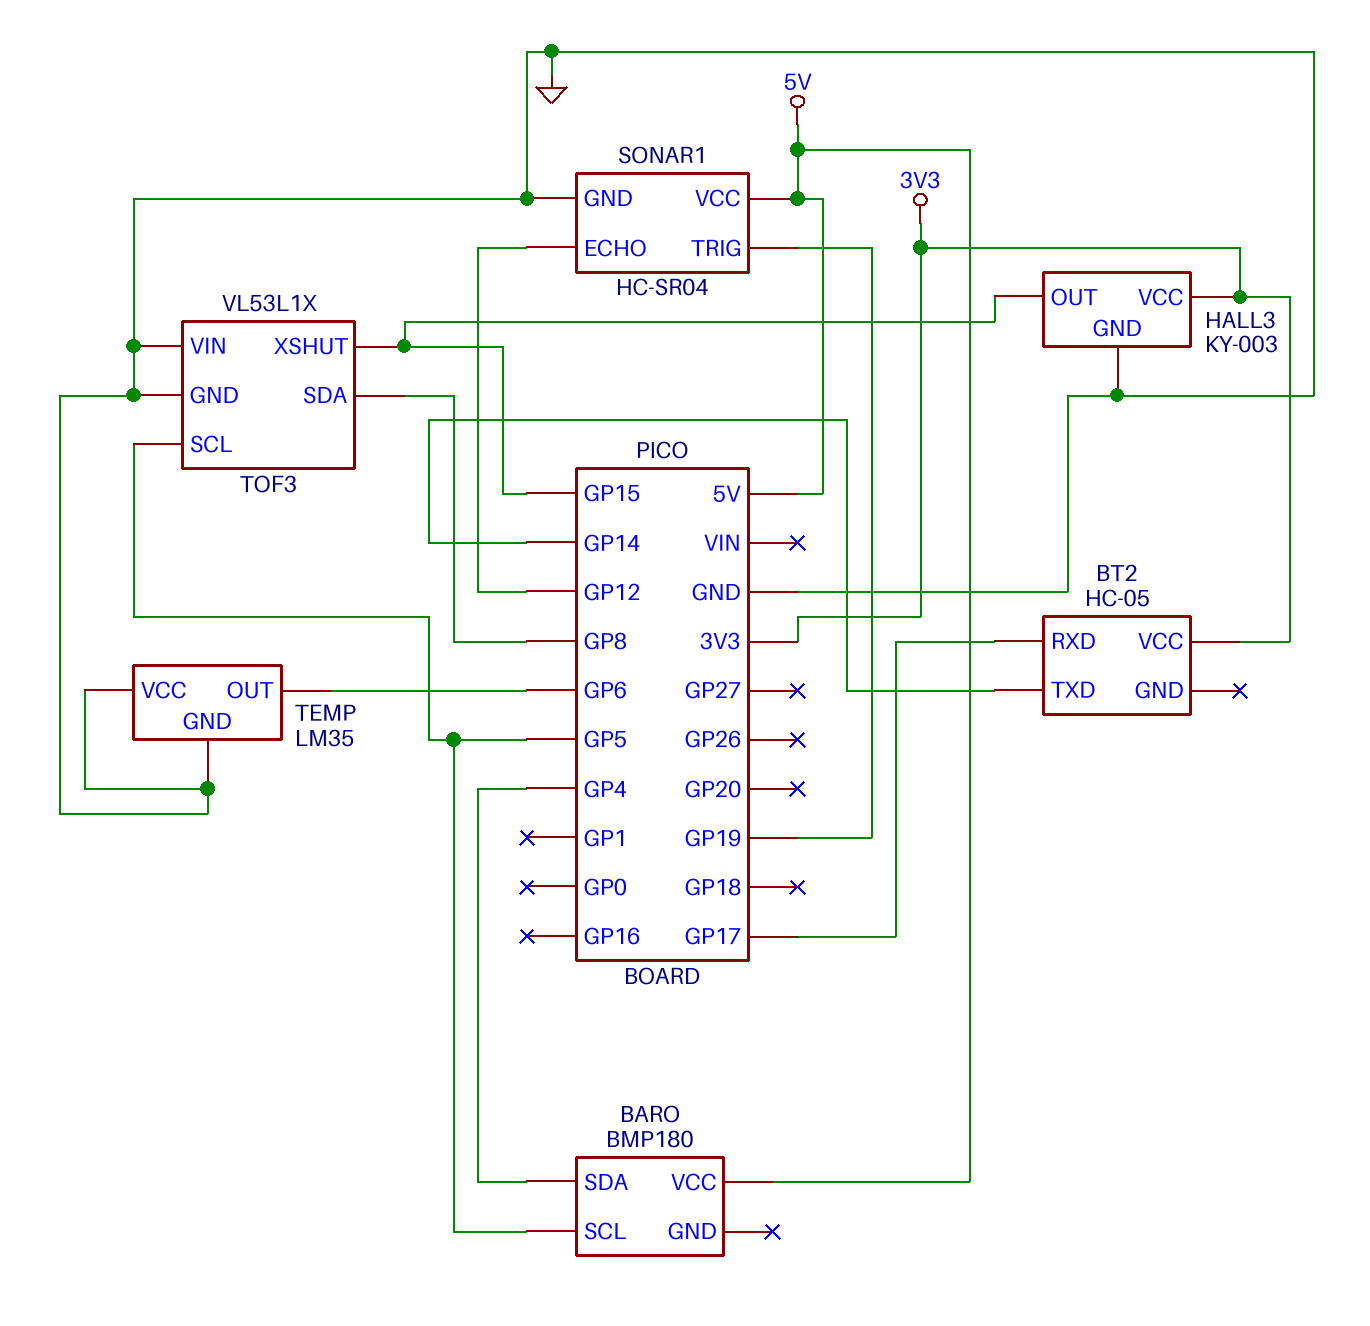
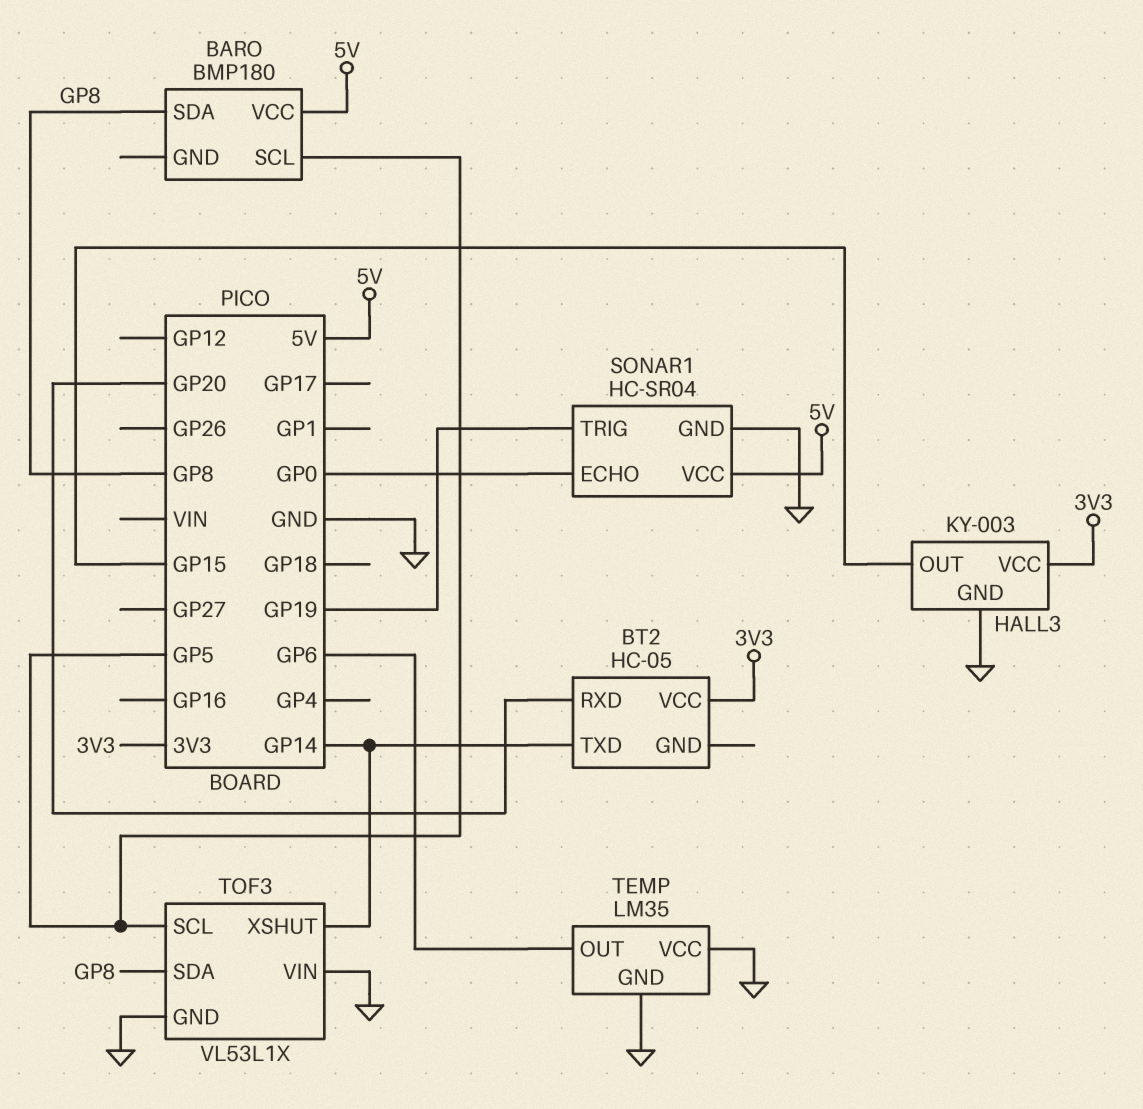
BARO pin SDA: GP4 -> GP8
BT2 pin RXD: GP17 -> GP20
SONAR1 pin ECHO: GP12 -> GP0
TOF3 pin XSHUT: GP15 -> GP14

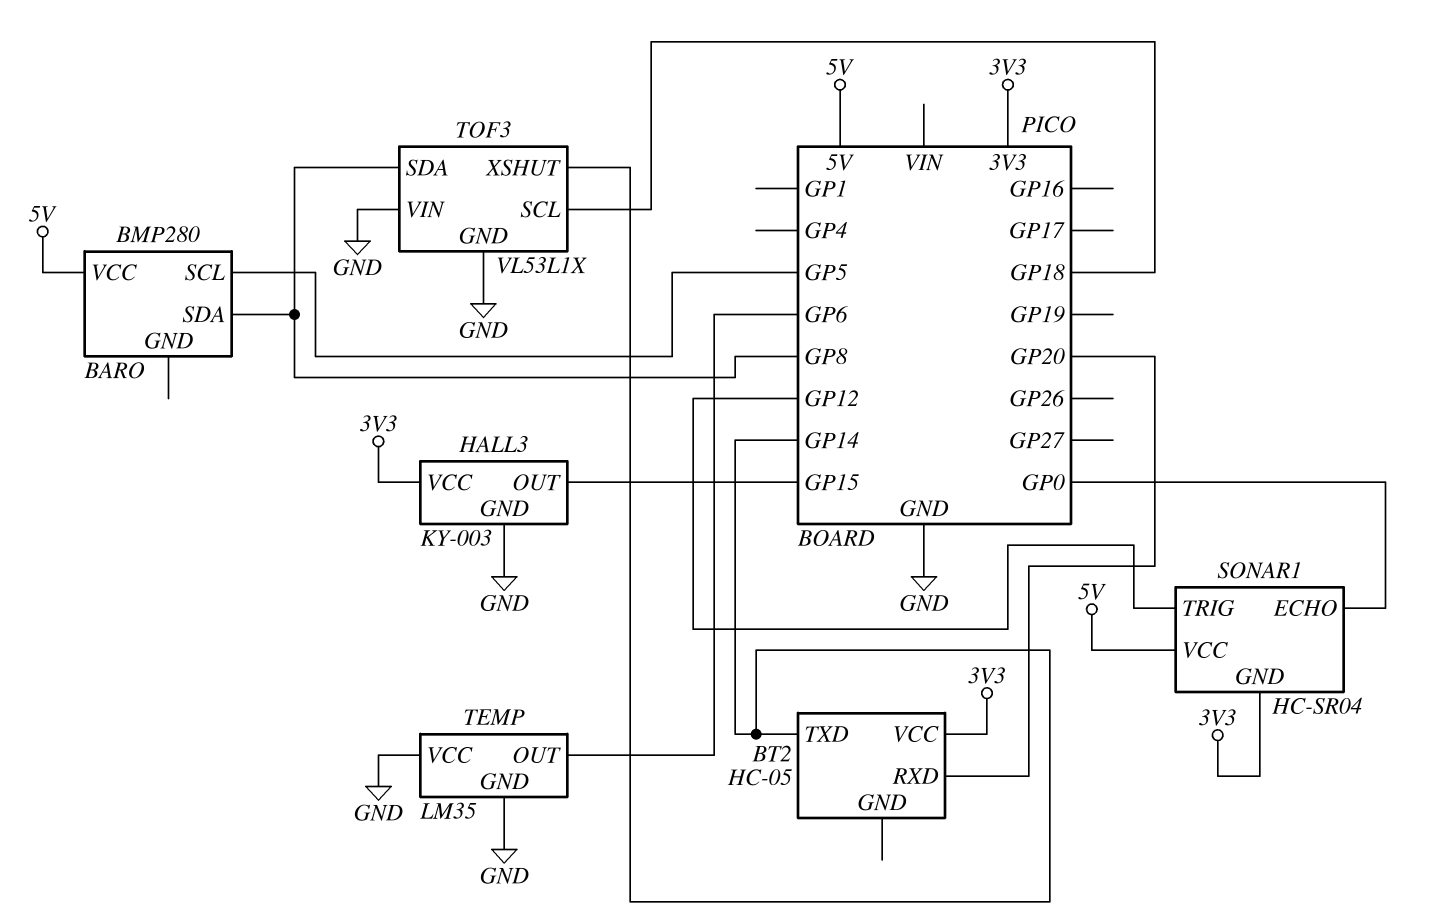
BARO: BMP180 -> BMP280
SONAR1 pin GND: GND -> 3V3
SONAR1 pin TRIG: GP19 -> GP12
TOF3 pin SCL: GP5 -> GP18

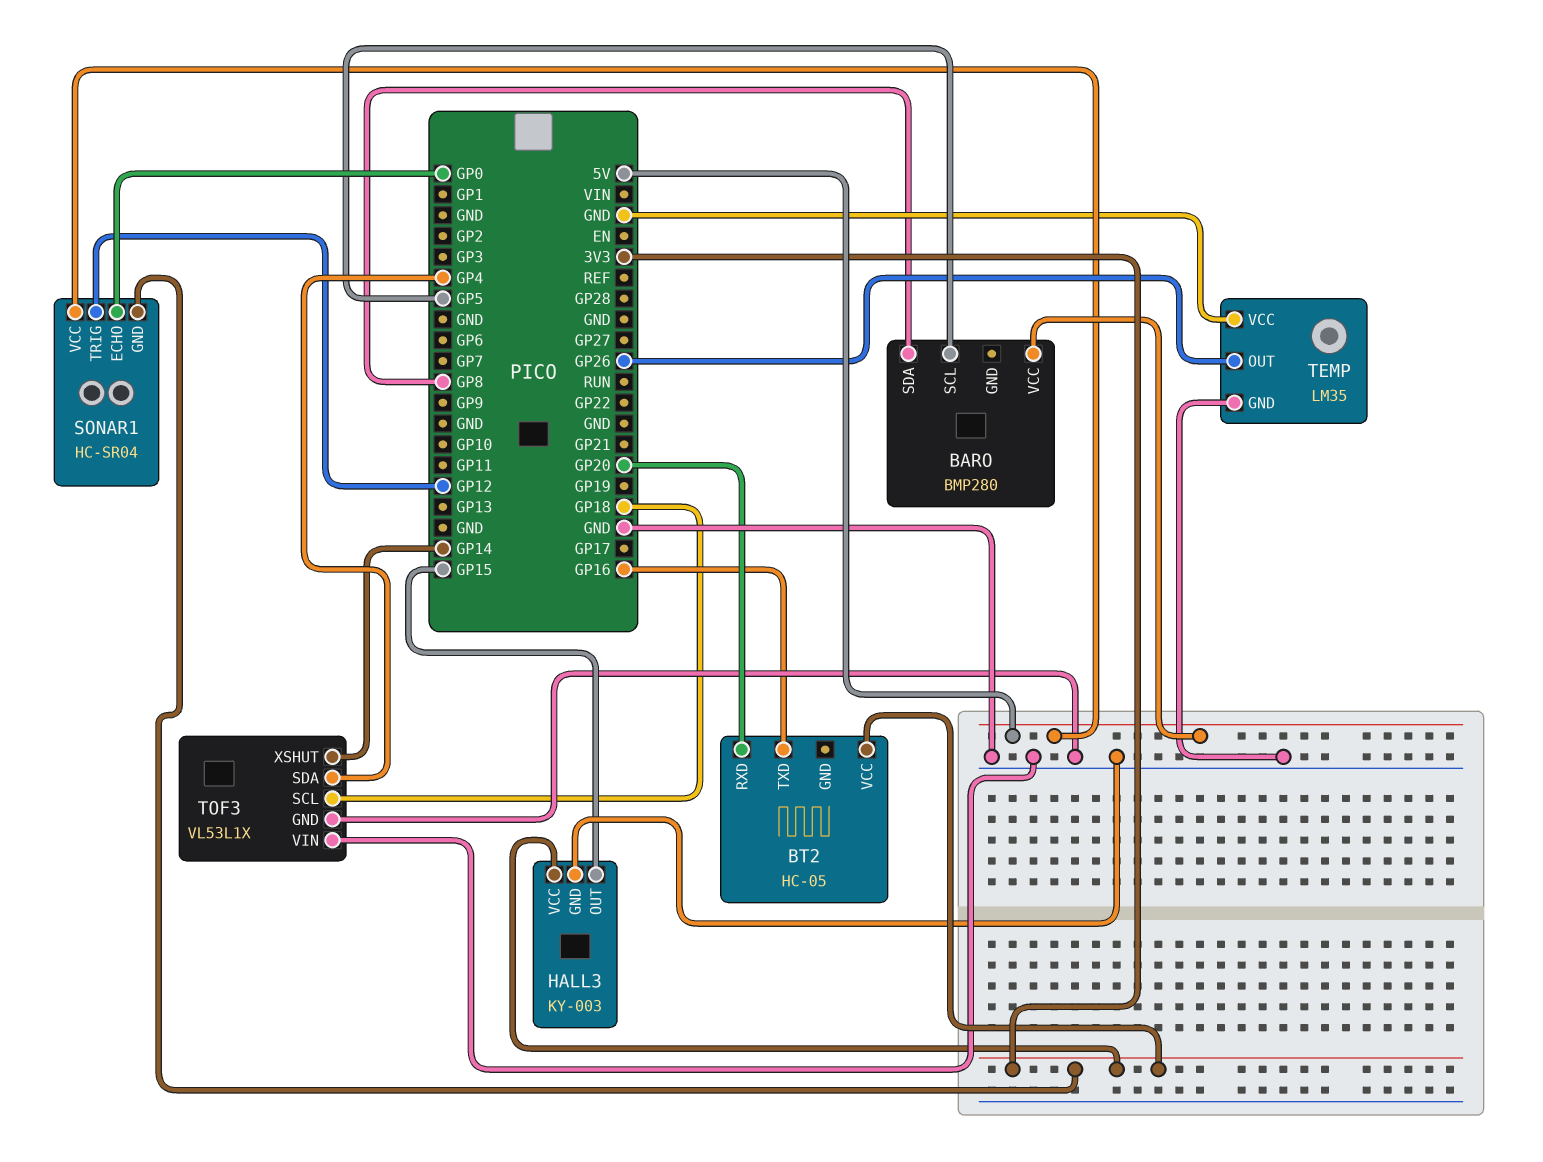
BT2 pin TXD: GP14 -> GP16
TEMP pin OUT: GP6 -> GP26
TOF3 pin SDA: GP8 -> GP4

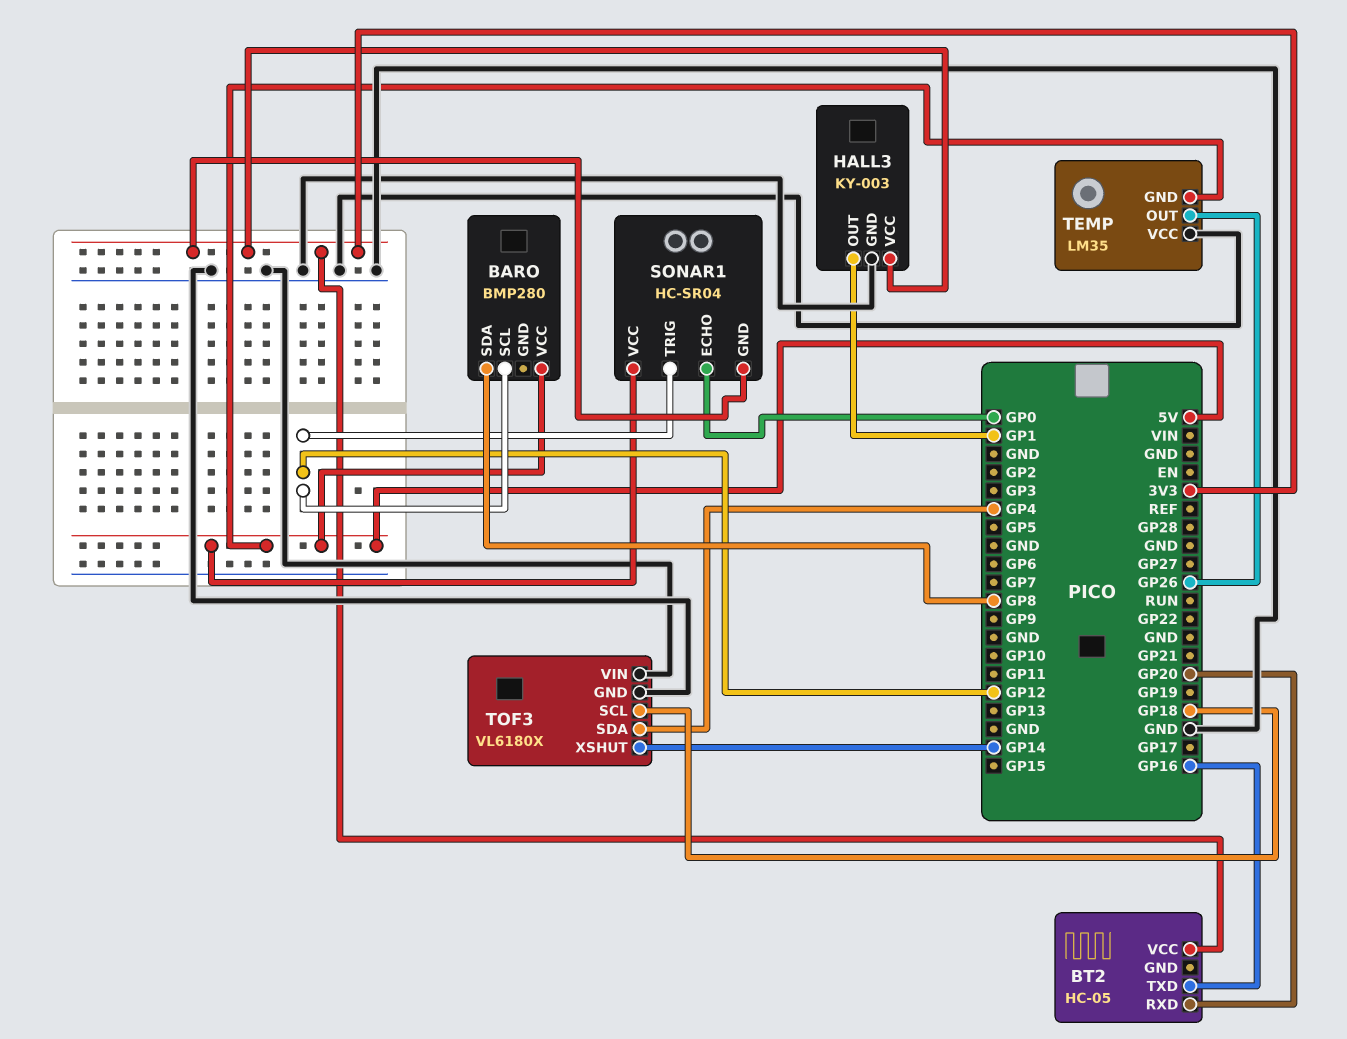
BARO pin SCL: GP5 -> GP12
HALL3 pin OUT: GP15 -> GP1
TEMP pin GND: GND -> 5V
TOF3: VL53L1X -> VL6180X

